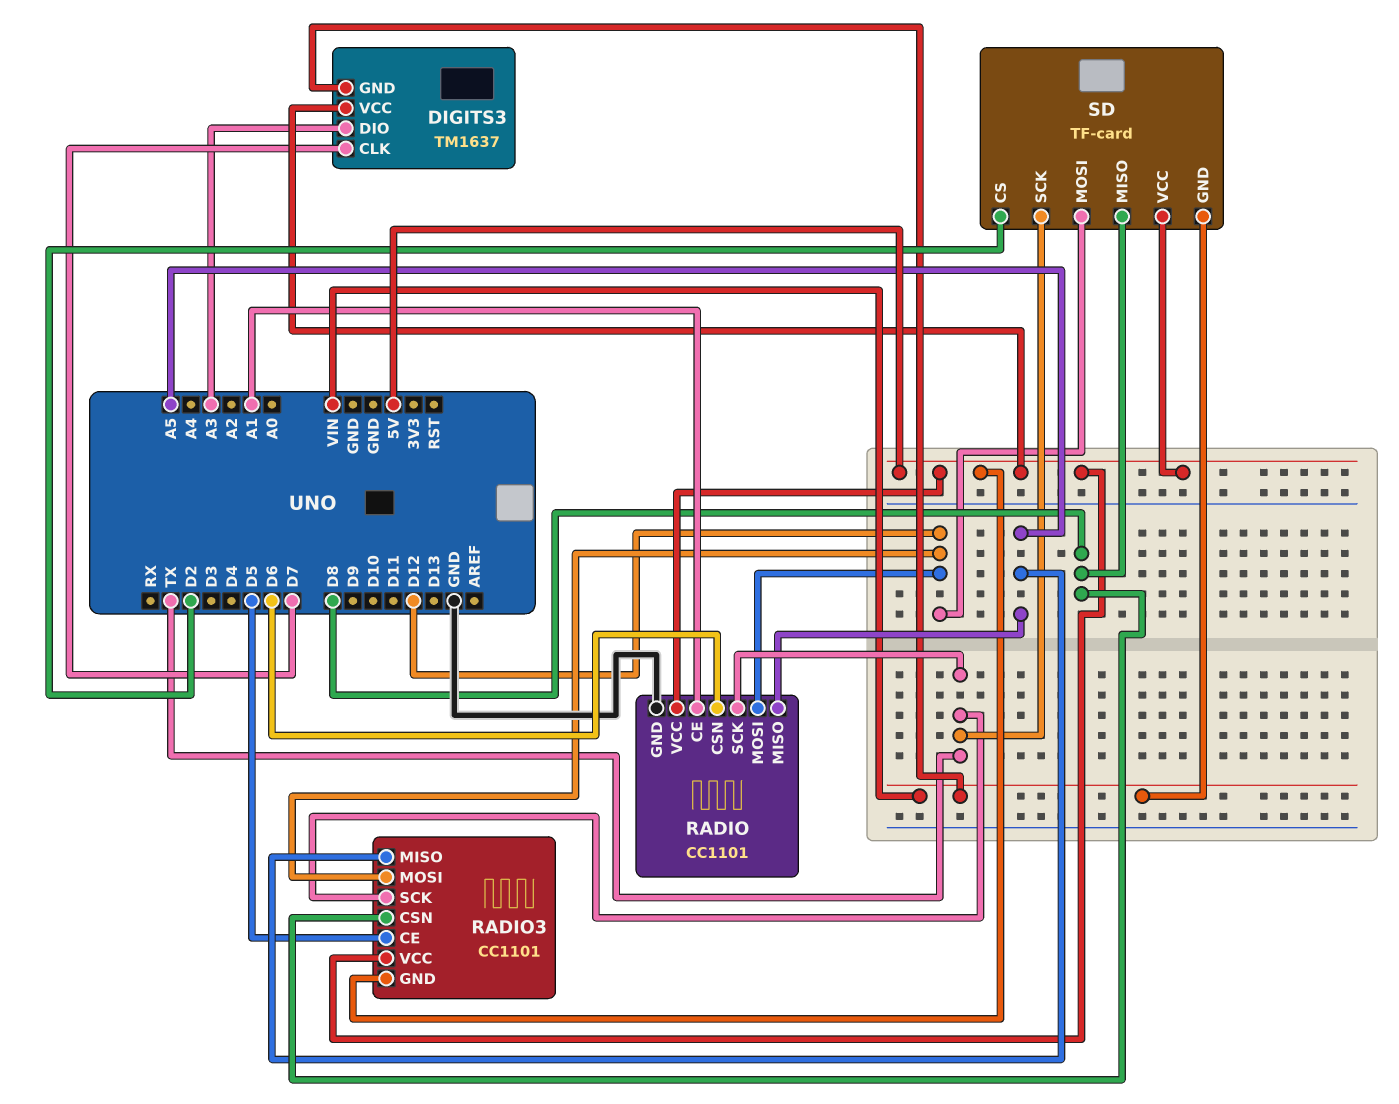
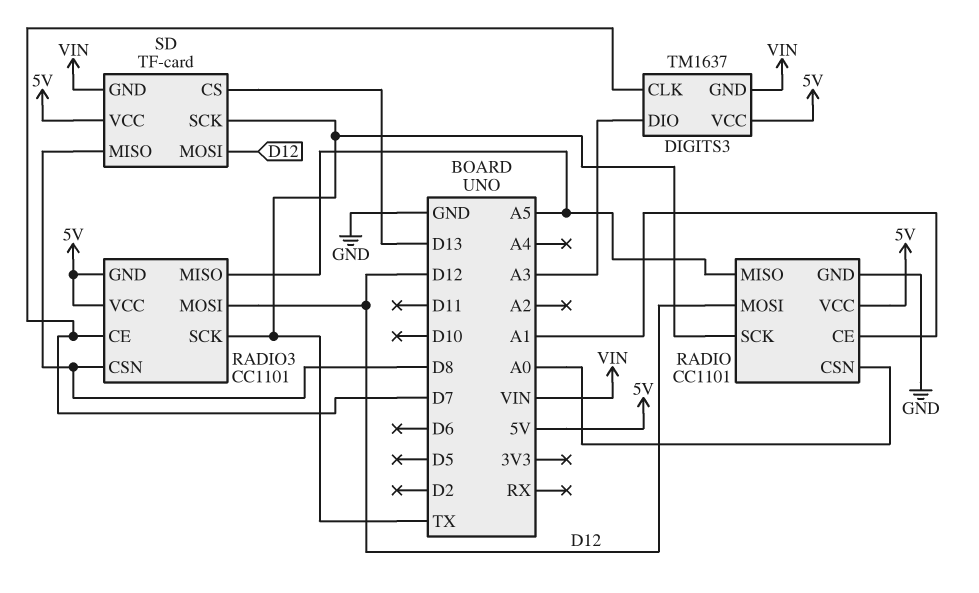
RADIO pin CSN: D6 -> A0
RADIO3 pin CE: D5 -> D7
SD pin CS: D2 -> D13

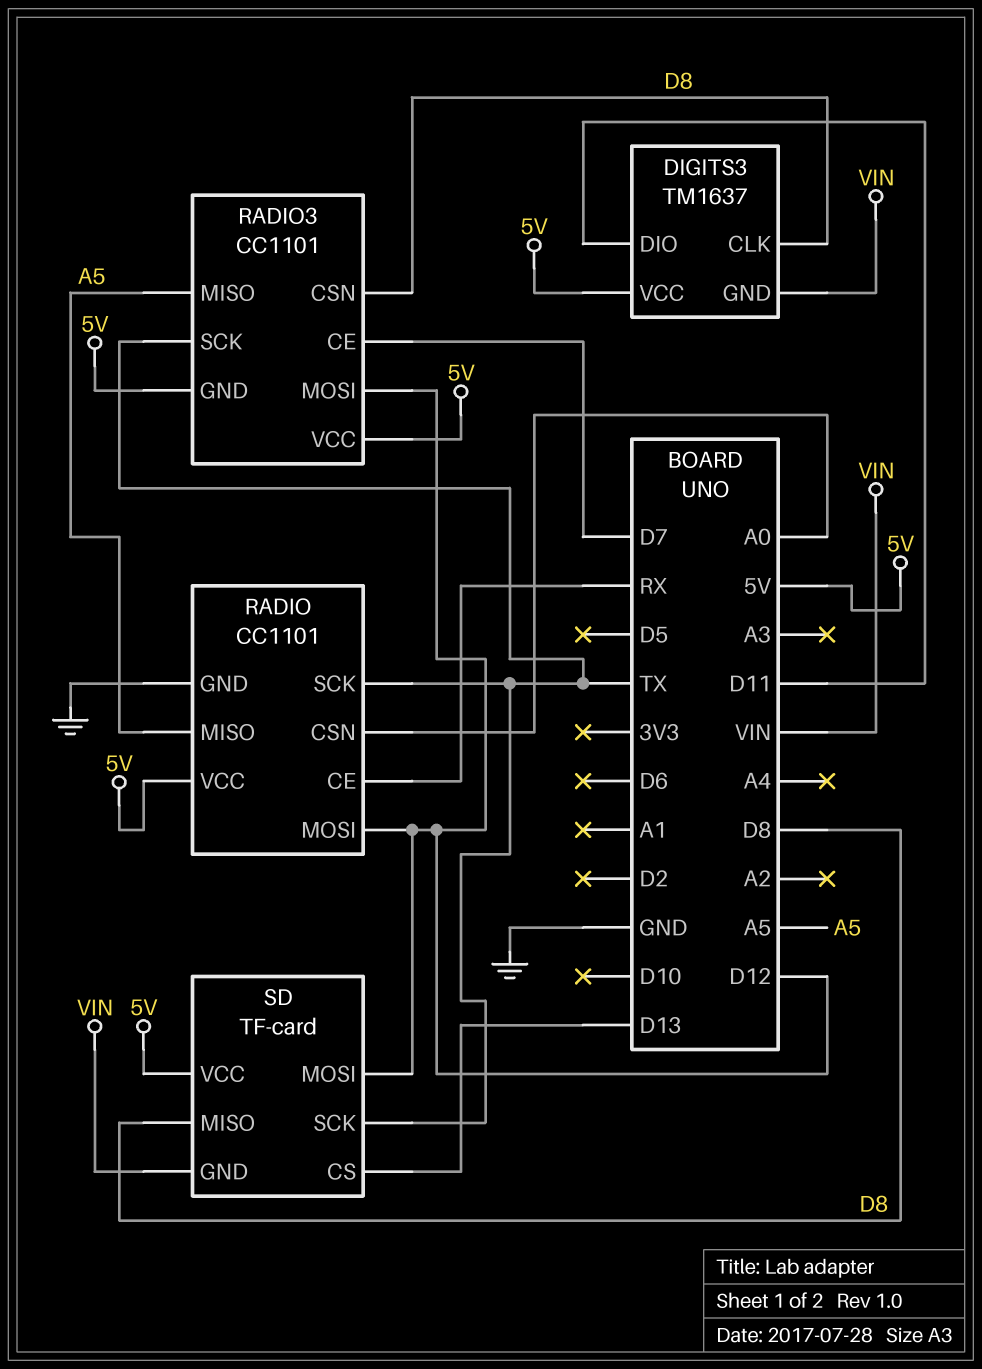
DIGITS3 pin CLK: D7 -> D8
DIGITS3 pin DIO: A3 -> D11
RADIO pin CE: A1 -> RX

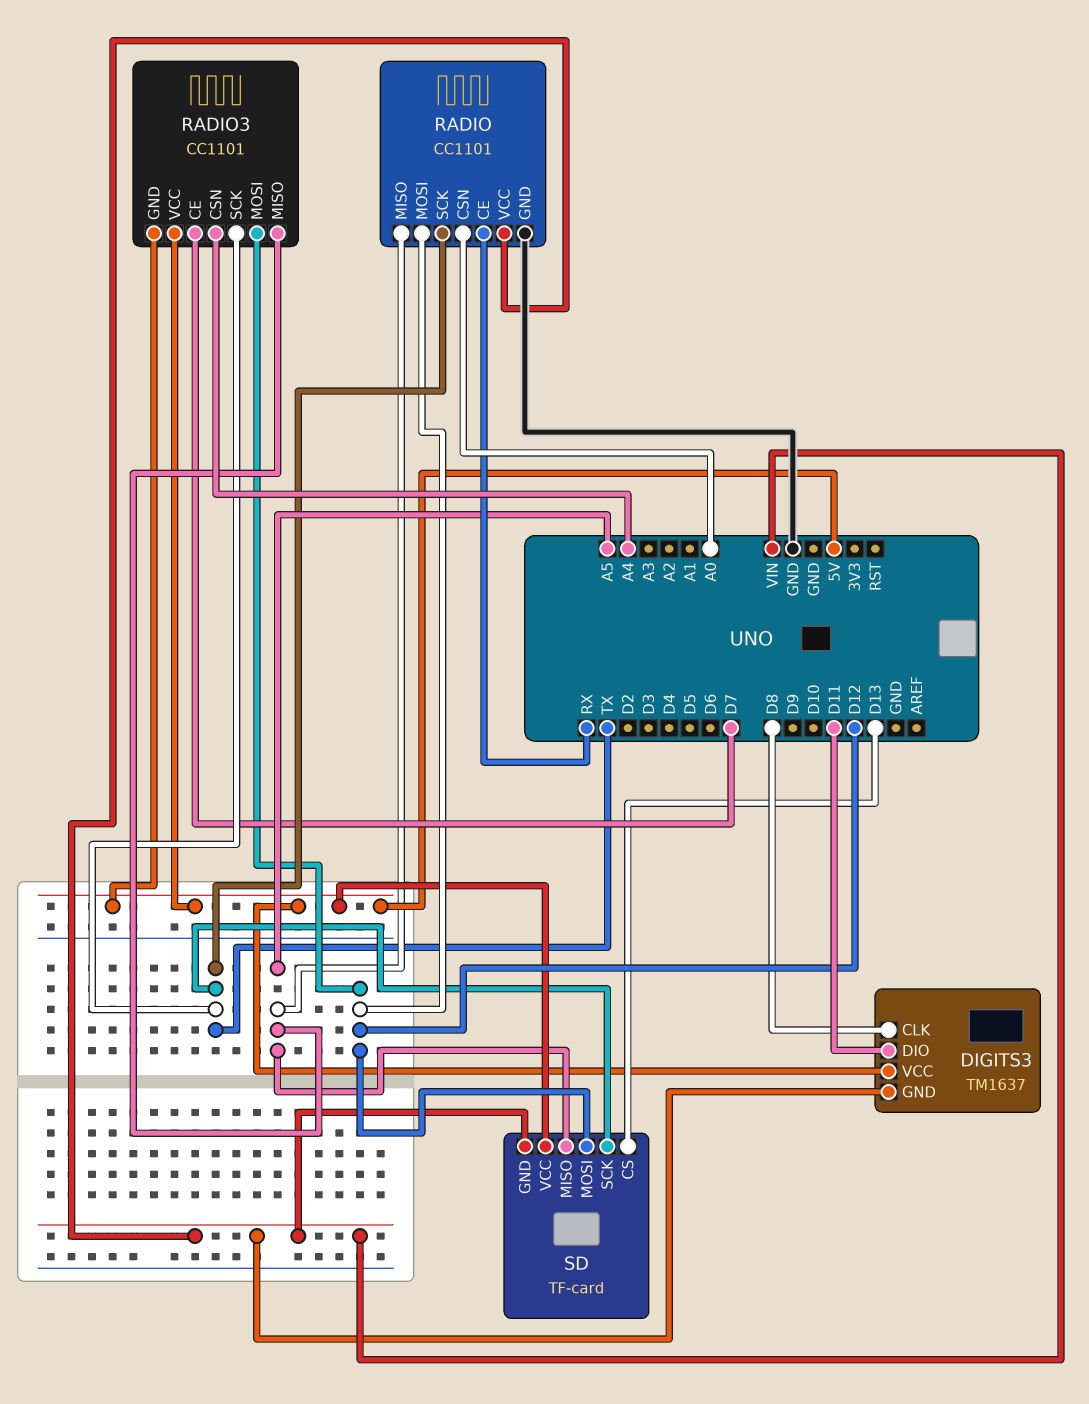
RADIO pin VCC: 5V -> VIN
RADIO3 pin CSN: D8 -> A4
SD pin MISO: D8 -> A5

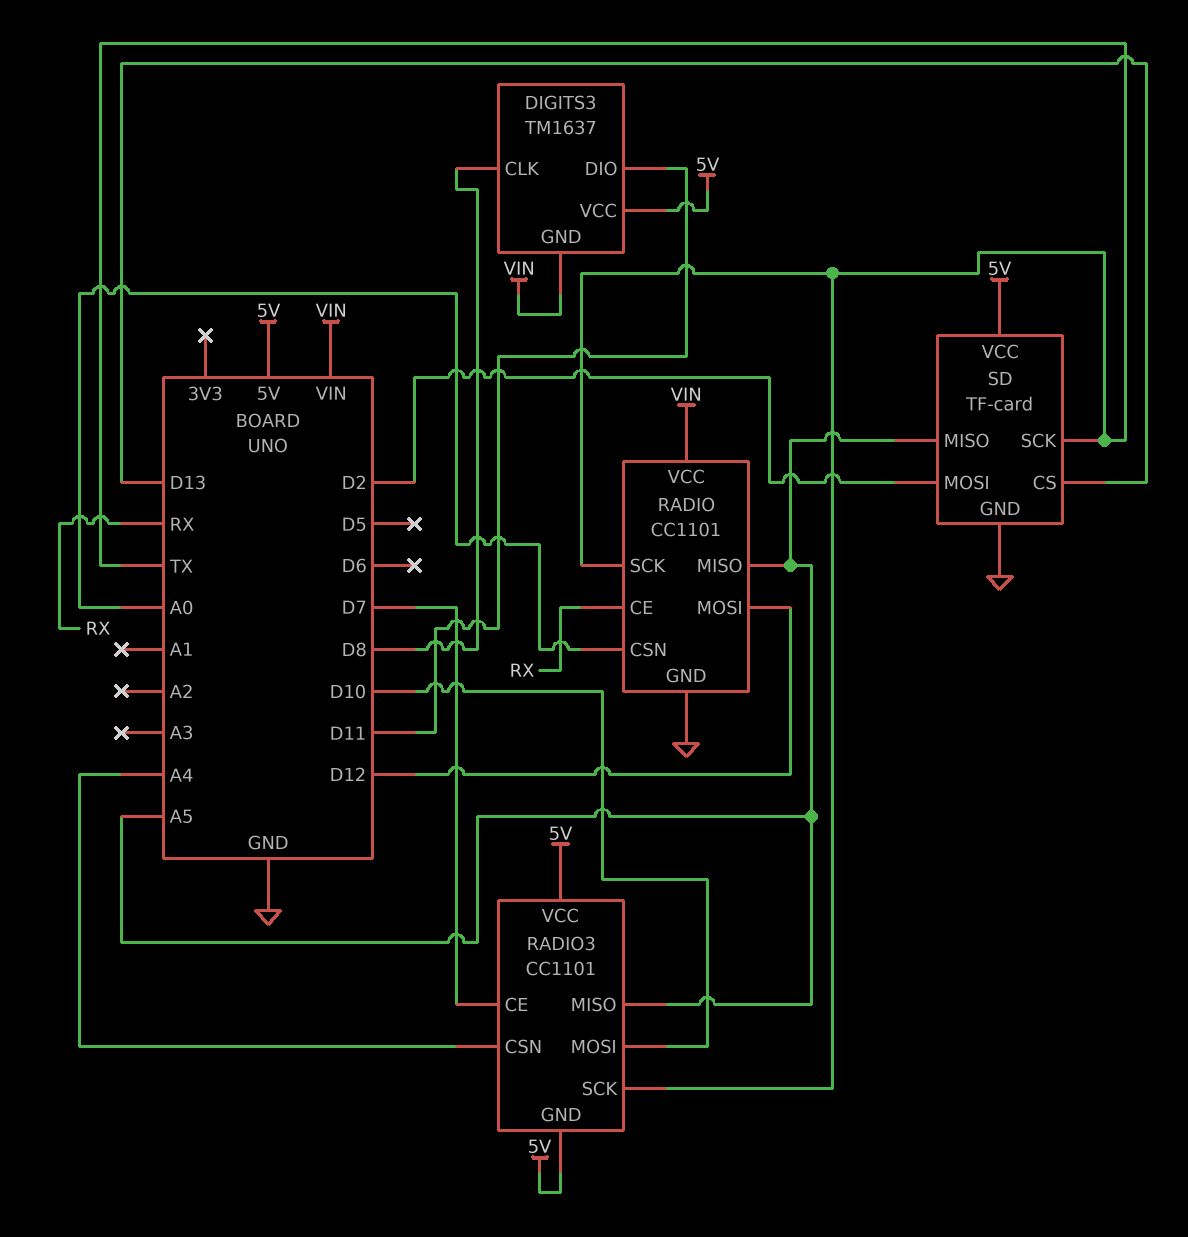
RADIO3 pin MOSI: D12 -> D10
SD pin GND: VIN -> GND
SD pin MOSI: D12 -> D2

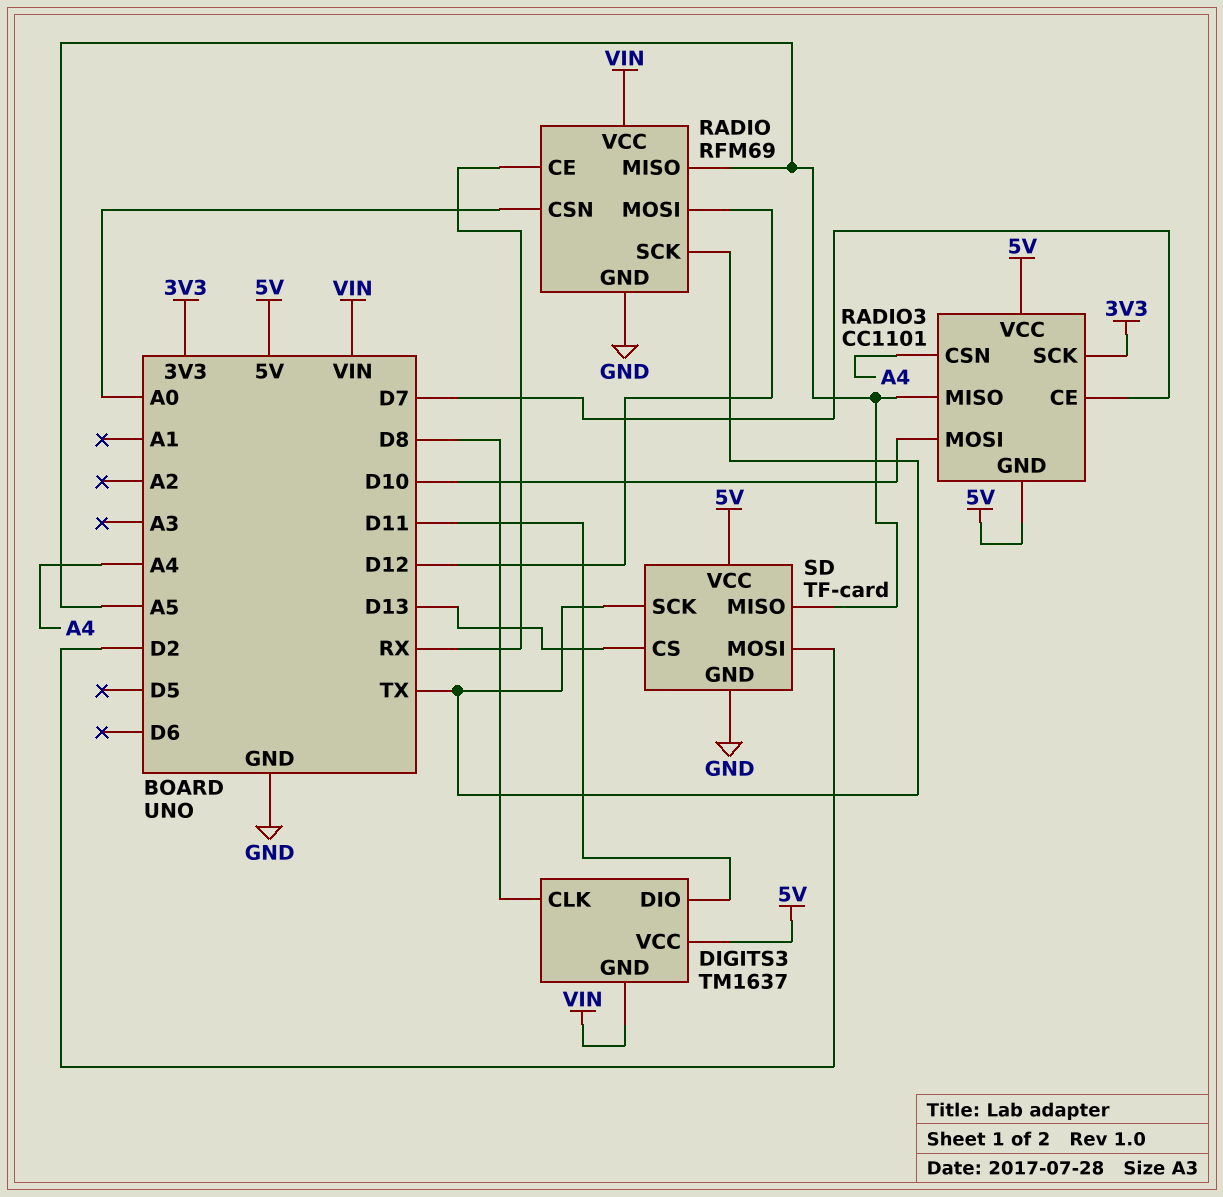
RADIO: CC1101 -> RFM69
RADIO3 pin SCK: TX -> 3V3

